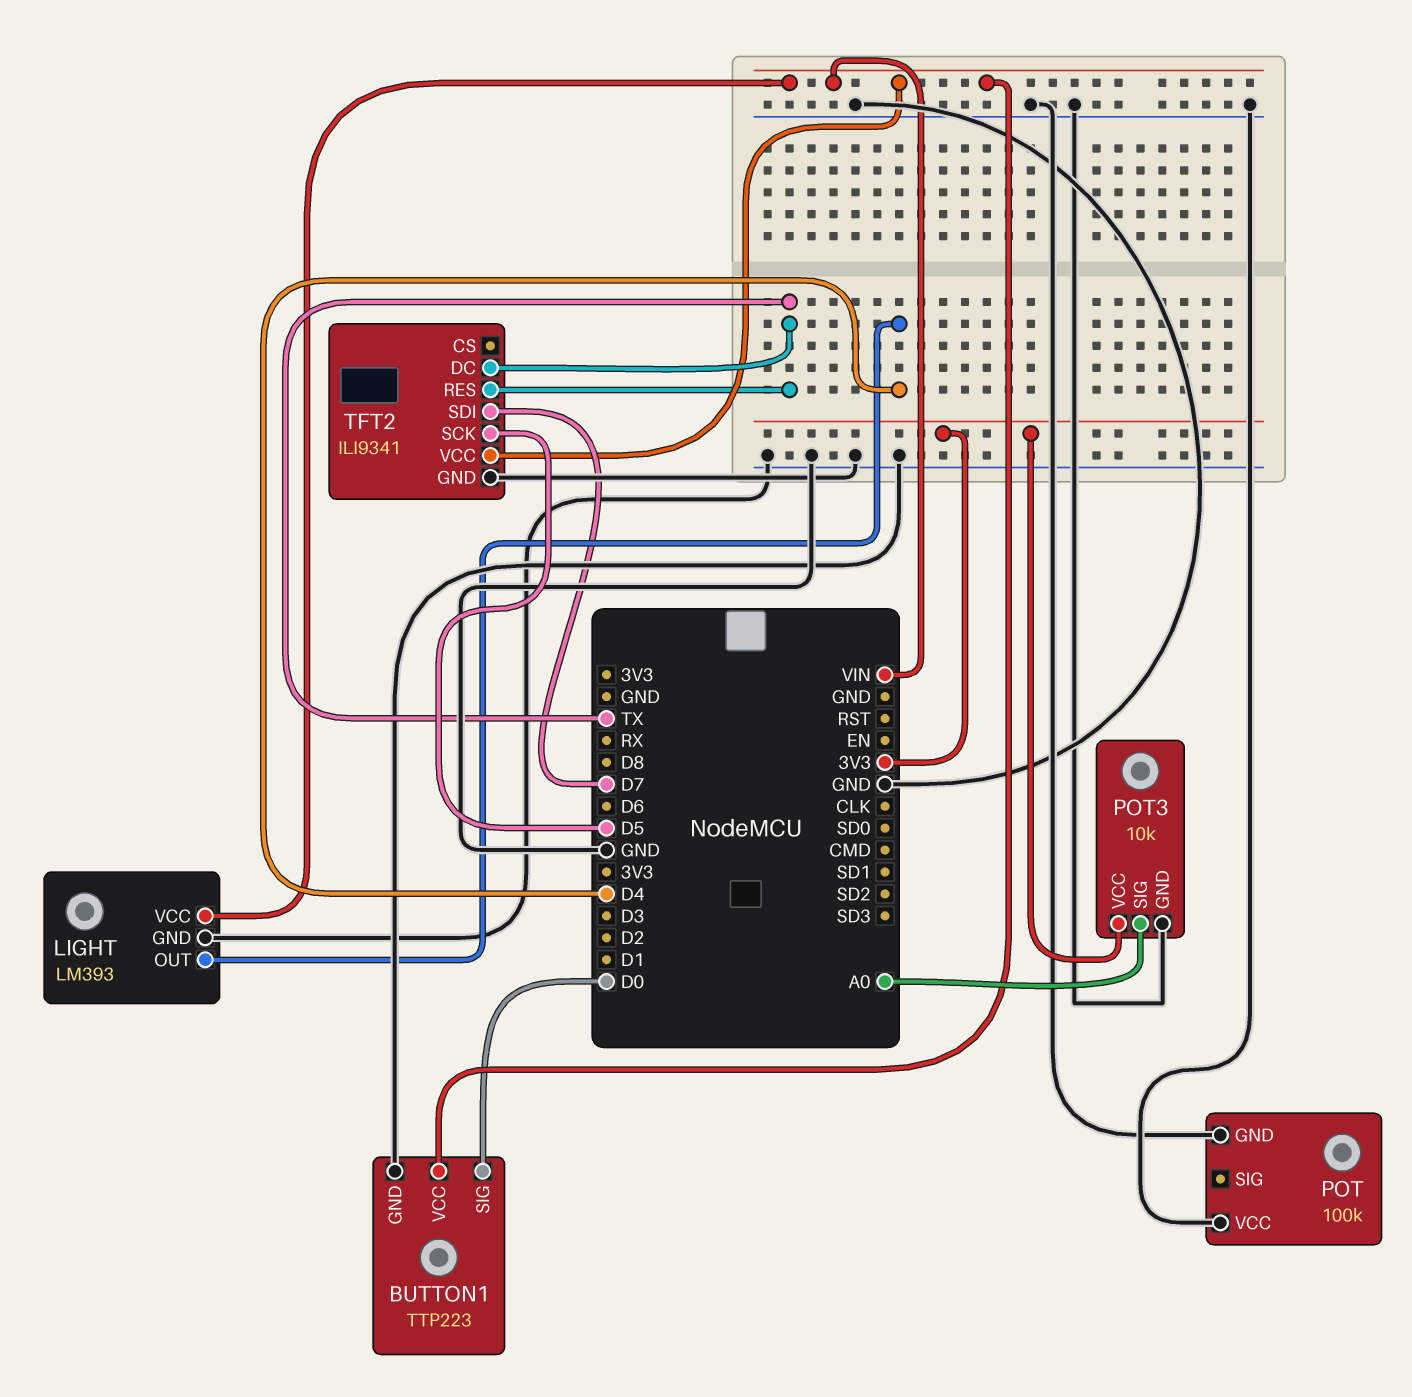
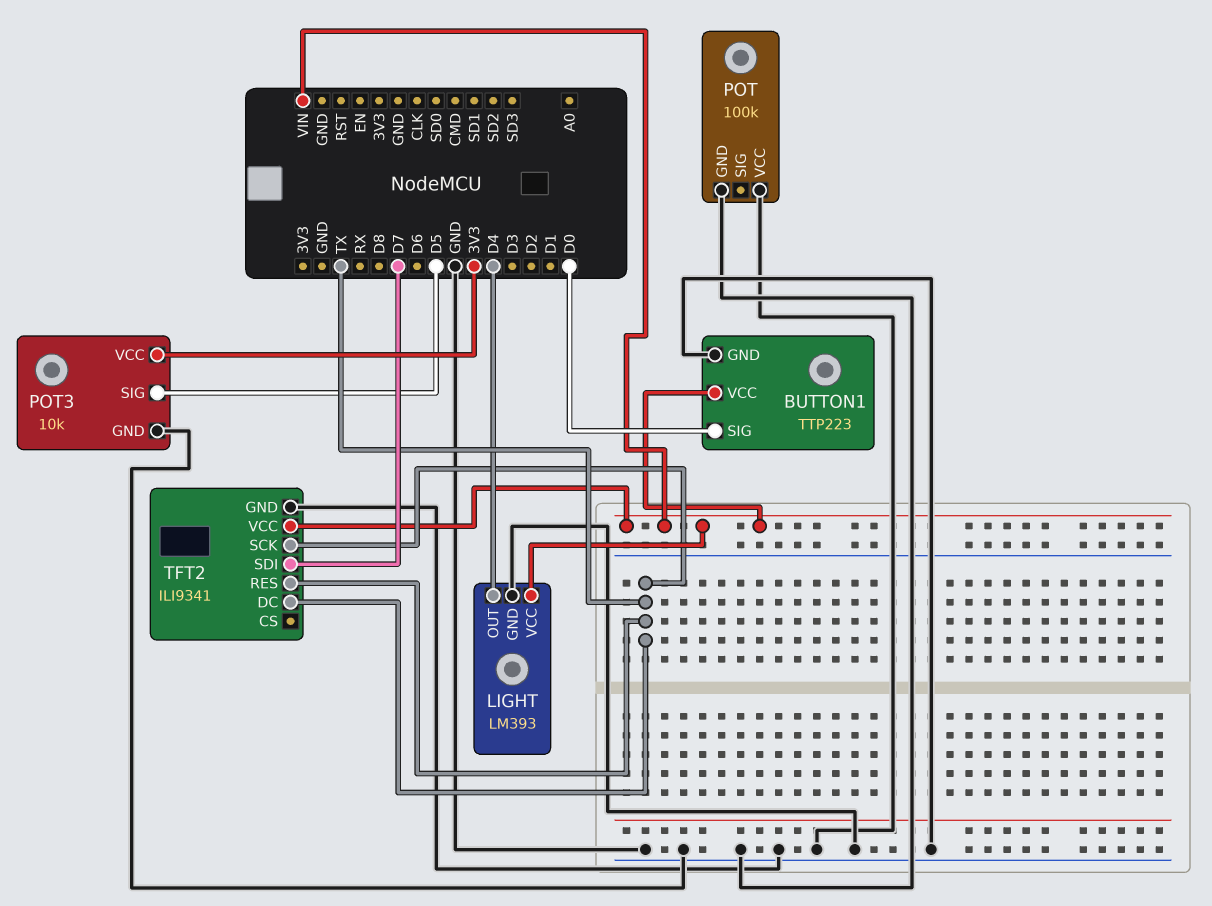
POT3 pin SIG: A0 -> D5
TFT2 pin SCK: D5 -> TX

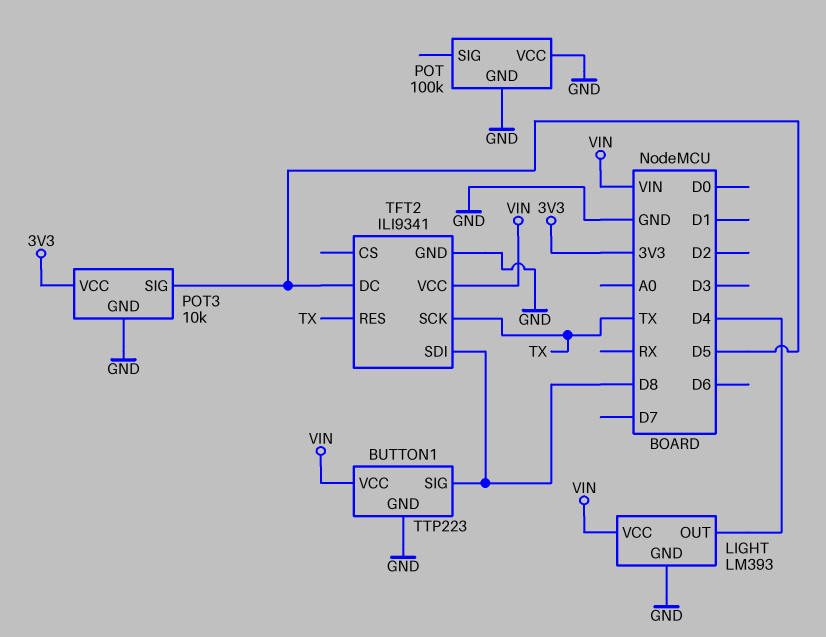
BUTTON1 pin SIG: D0 -> D8
TFT2 pin DC: TX -> D5
TFT2 pin SDI: D7 -> D8

